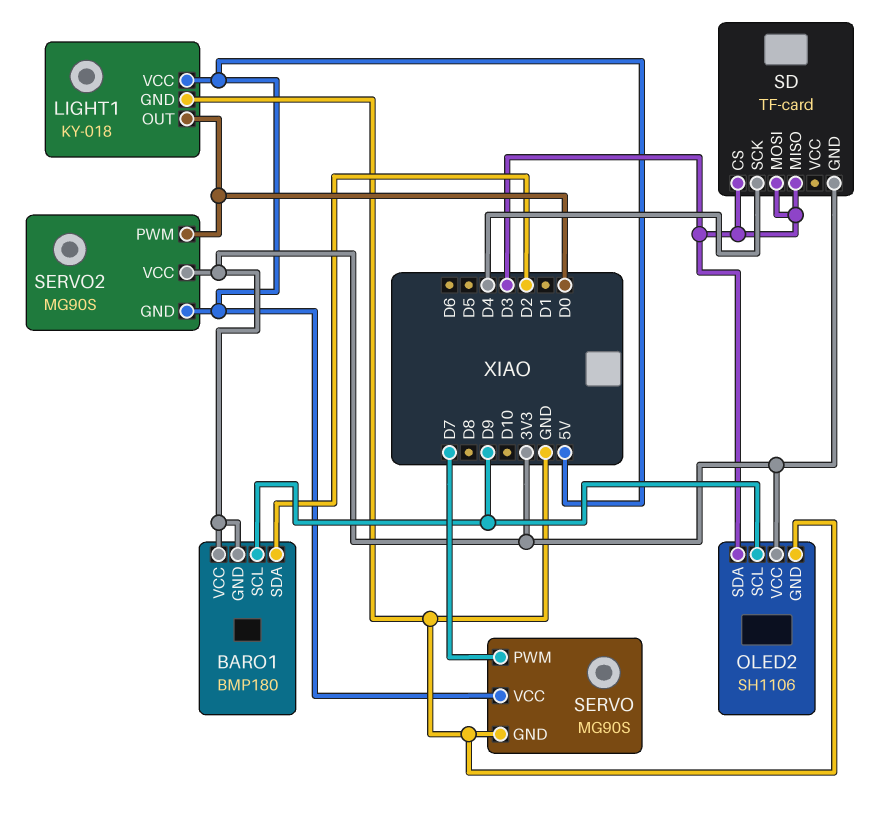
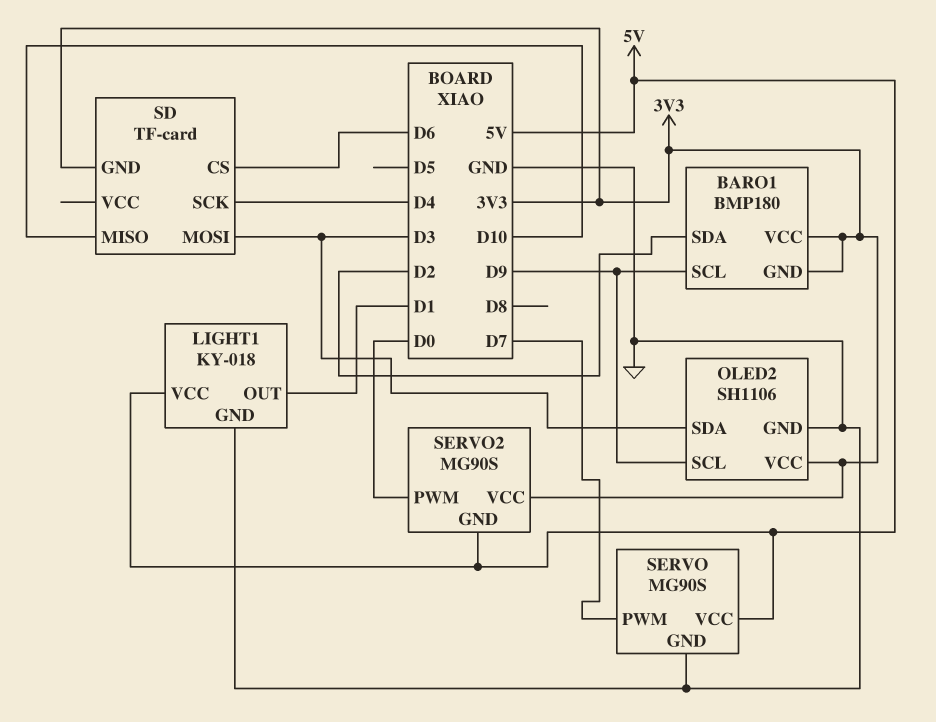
LIGHT1 pin OUT: D0 -> D1
SD pin CS: D3 -> D6
SD pin MISO: D3 -> D10

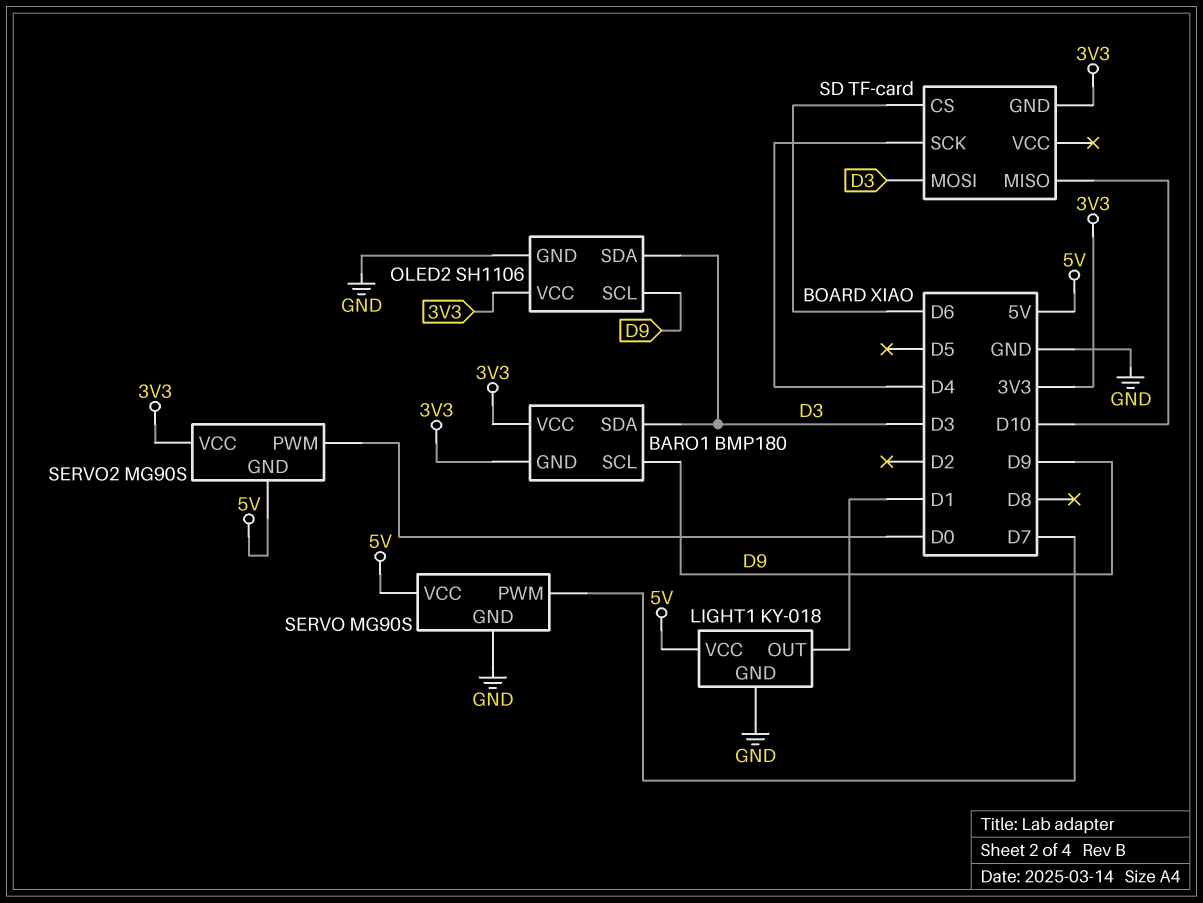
BARO1 pin SDA: D2 -> D3

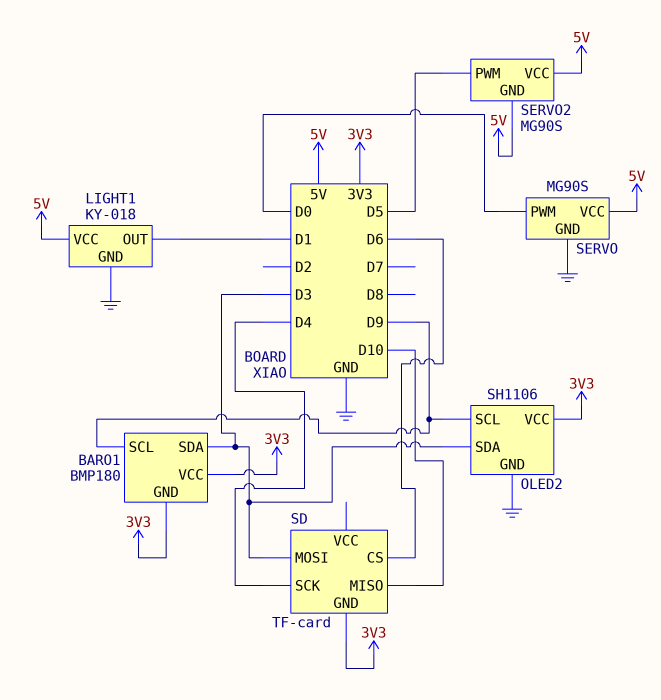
SERVO pin PWM: D7 -> D0
SERVO2 pin PWM: D0 -> D5
SERVO2 pin VCC: 3V3 -> 5V

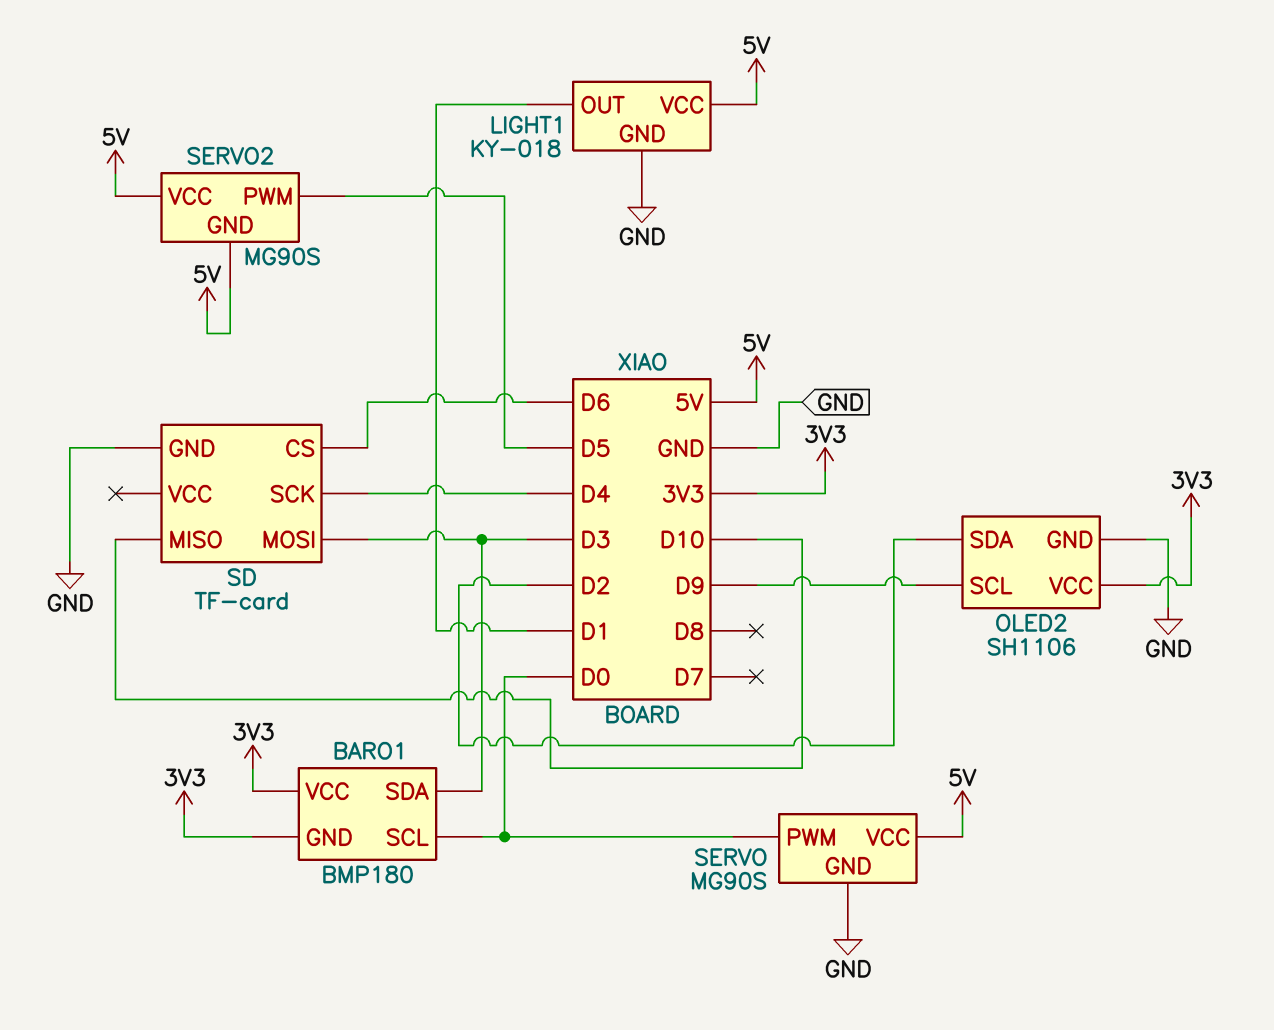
BARO1 pin SCL: D9 -> D0
OLED2 pin SDA: D3 -> D2
SD pin GND: 3V3 -> GND

